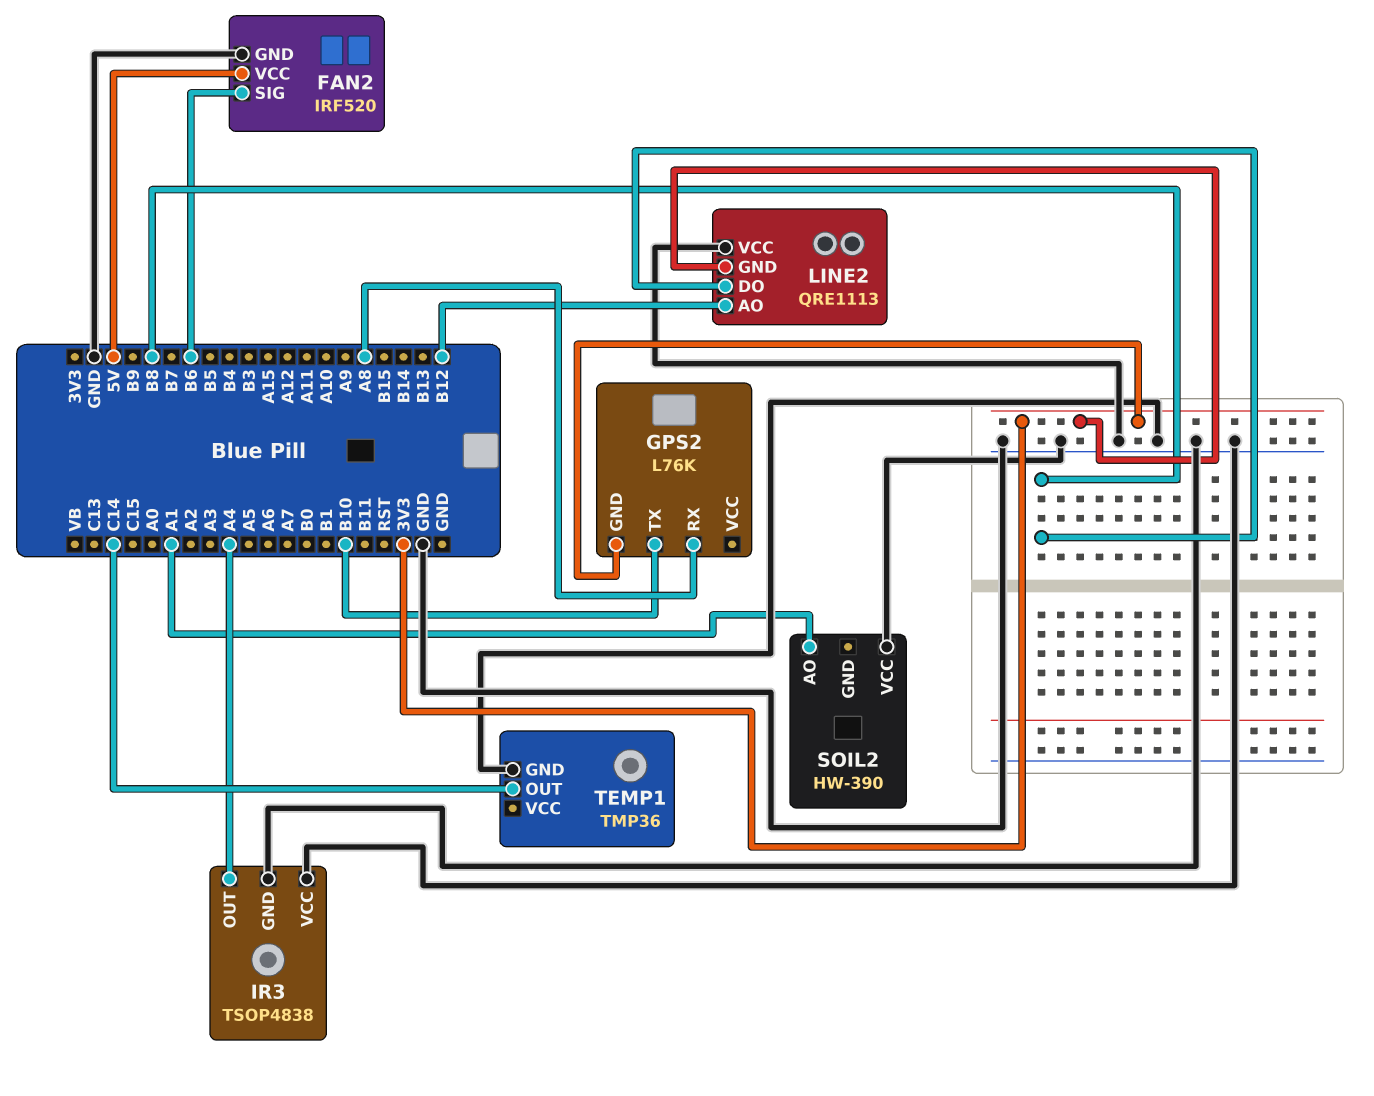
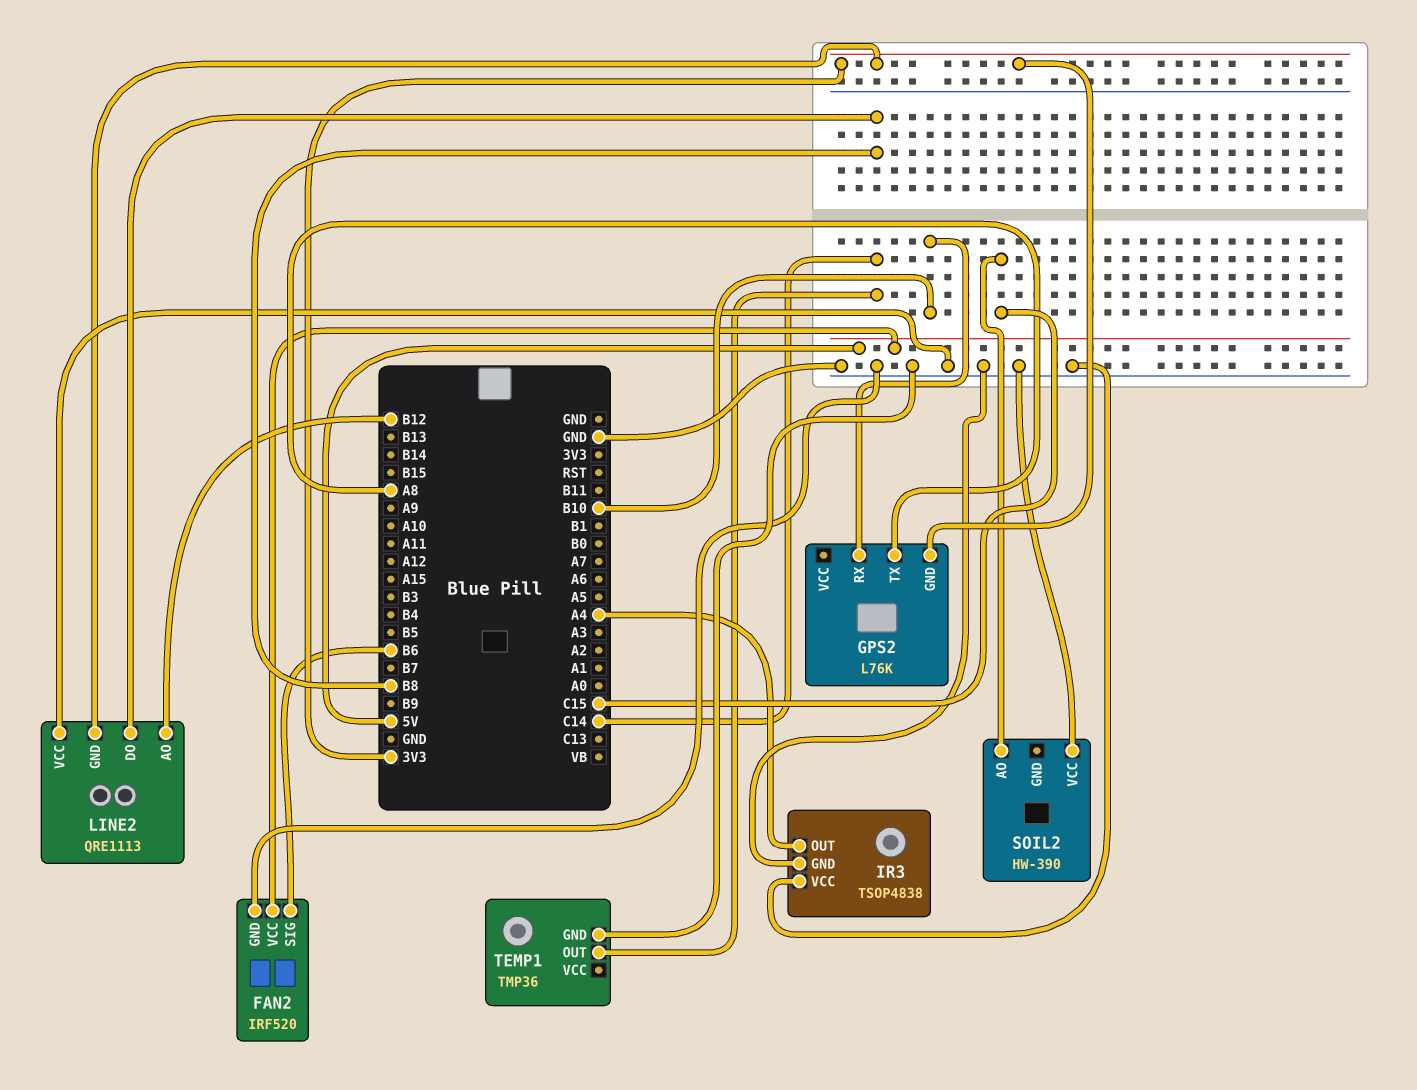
GPS2 pin RX: A8 -> B10
GPS2 pin TX: B10 -> A8
SOIL2 pin AO: A1 -> C15

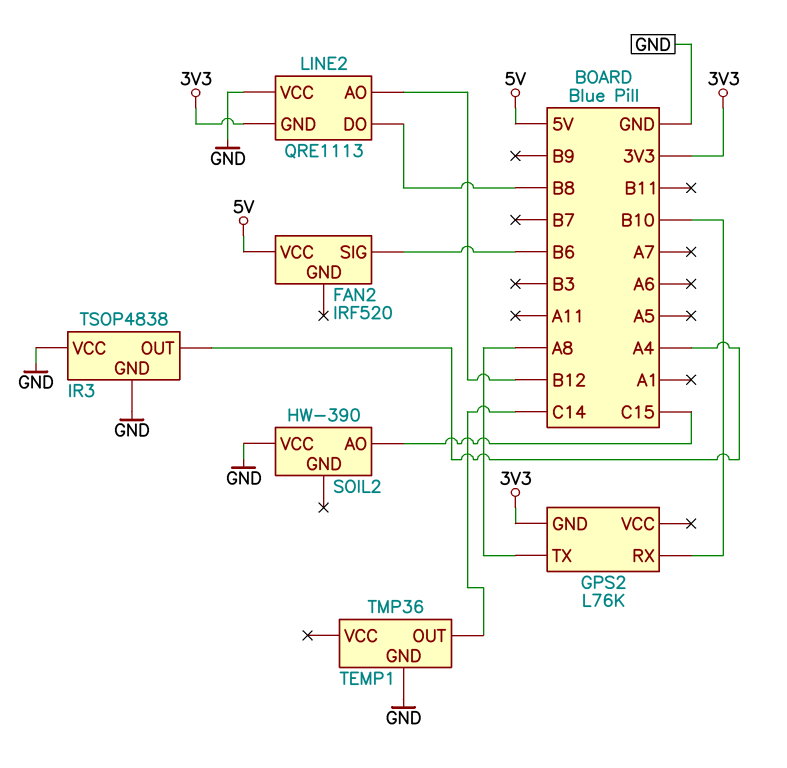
FAN2 pin GND: GND -> none

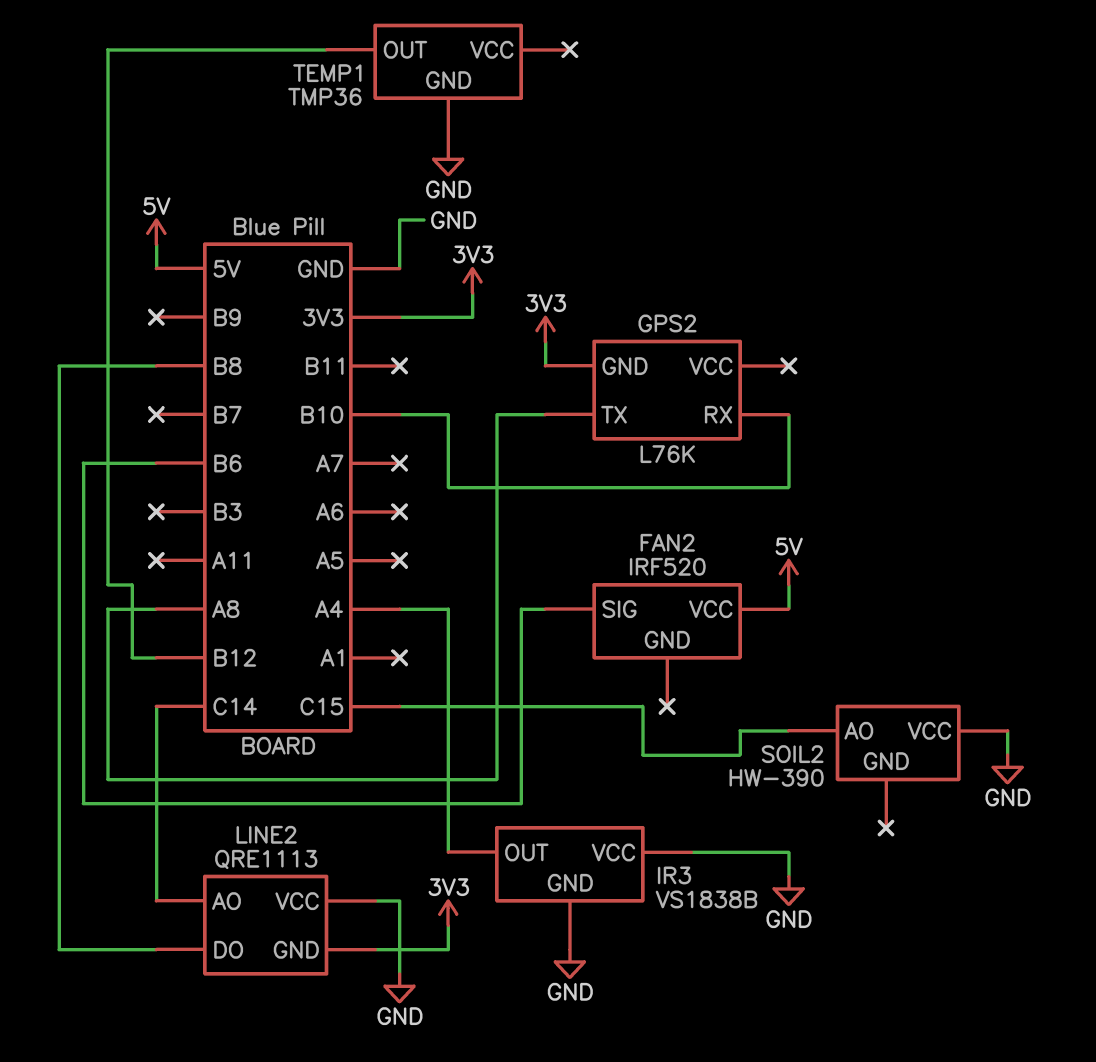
IR3: TSOP4838 -> VS1838B
LINE2 pin AO: B12 -> C14
TEMP1 pin OUT: C14 -> B12

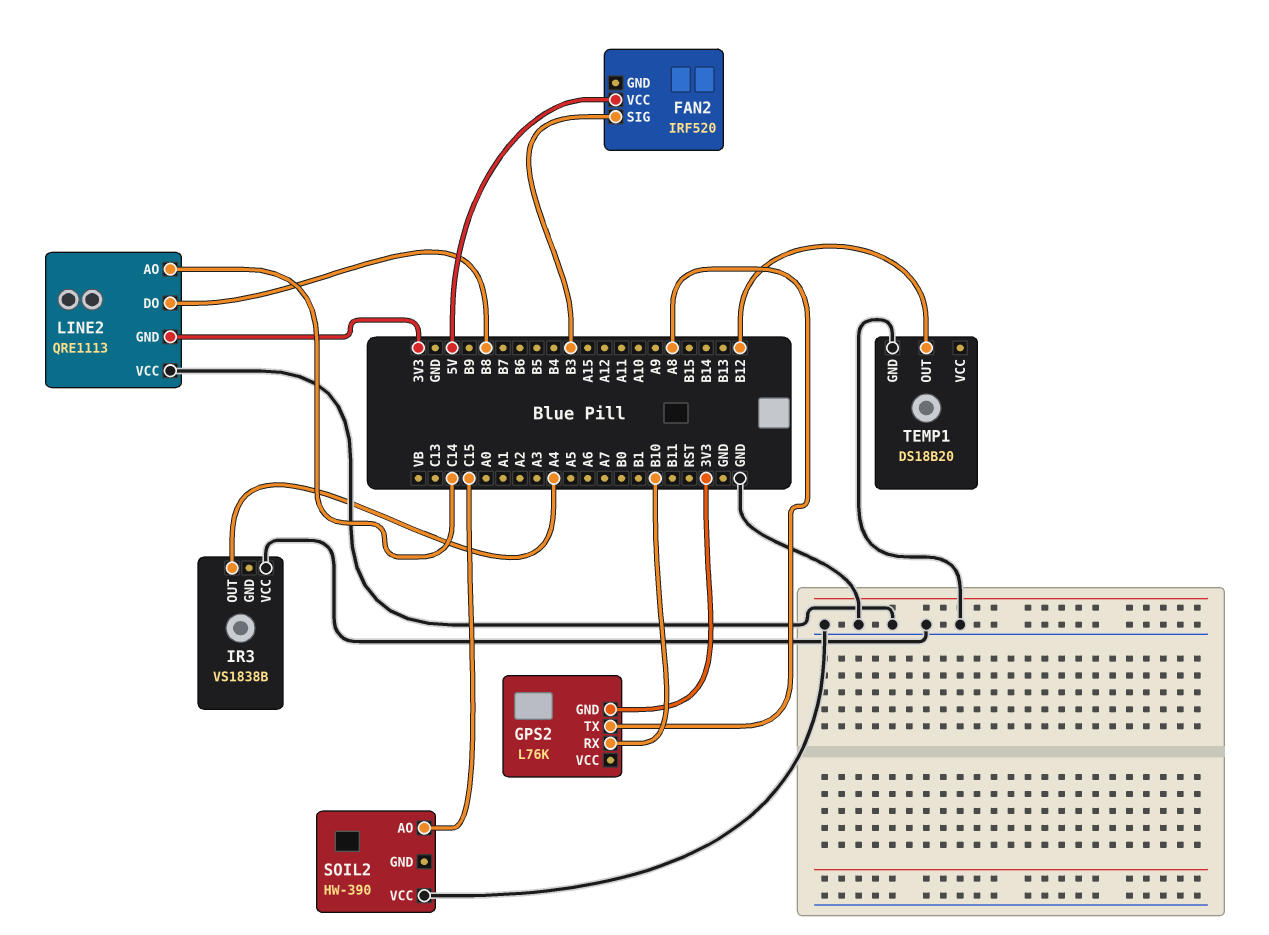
FAN2 pin SIG: B6 -> B3
IR3 pin GND: GND -> none
TEMP1: TMP36 -> DS18B20

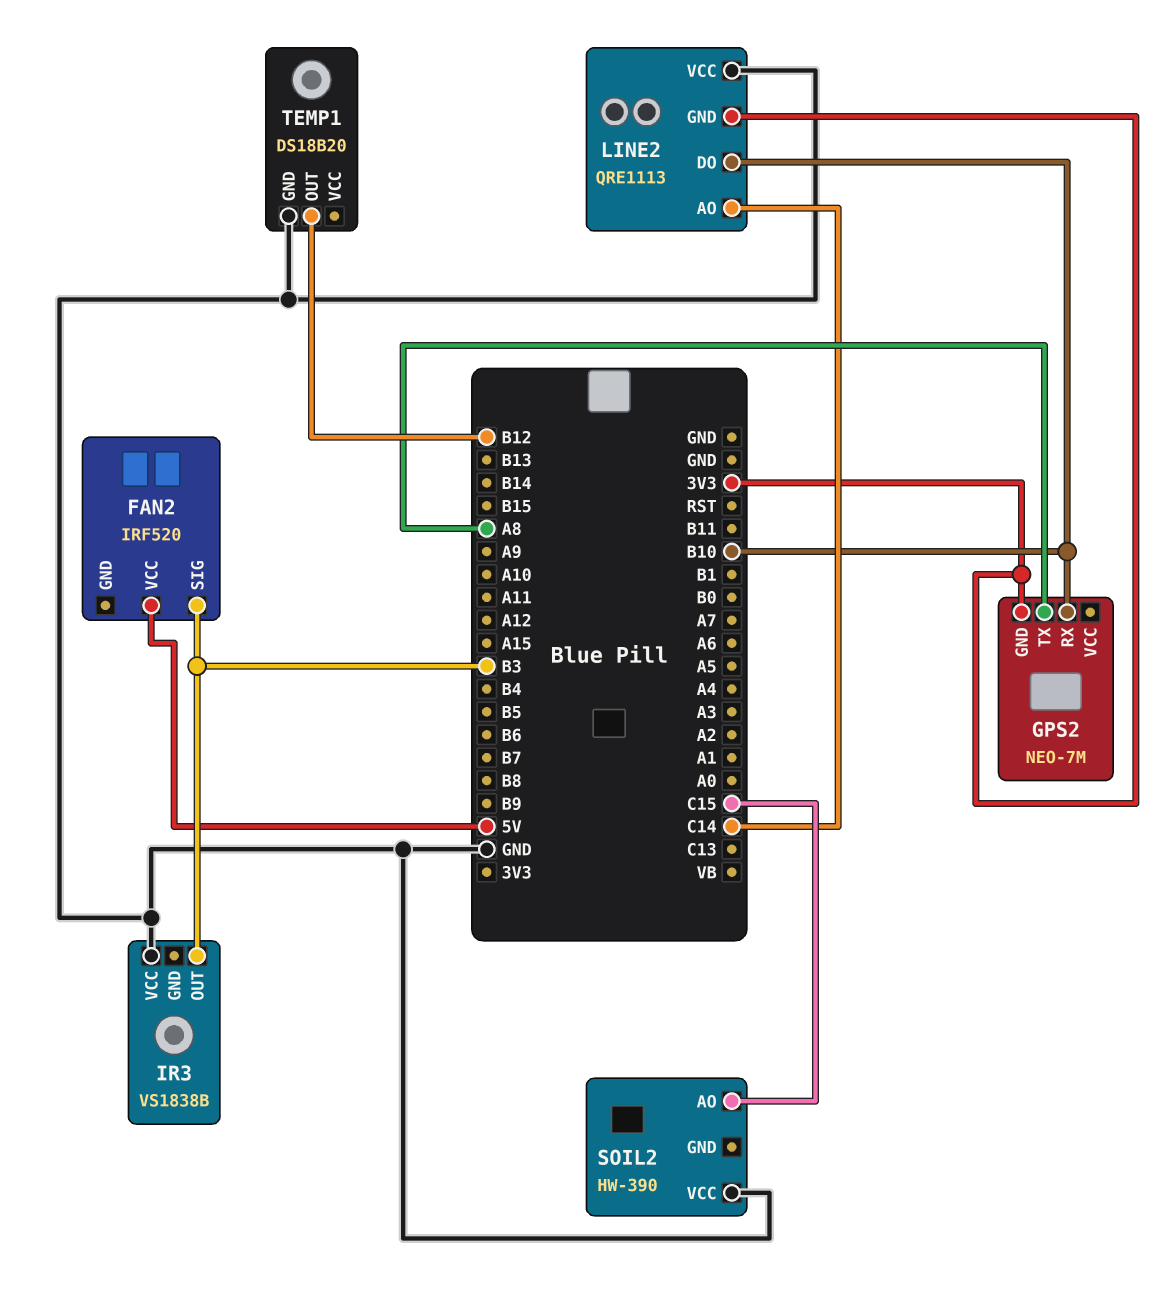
GPS2: L76K -> NEO-7M
IR3 pin OUT: A4 -> B3
LINE2 pin DO: B8 -> B10

